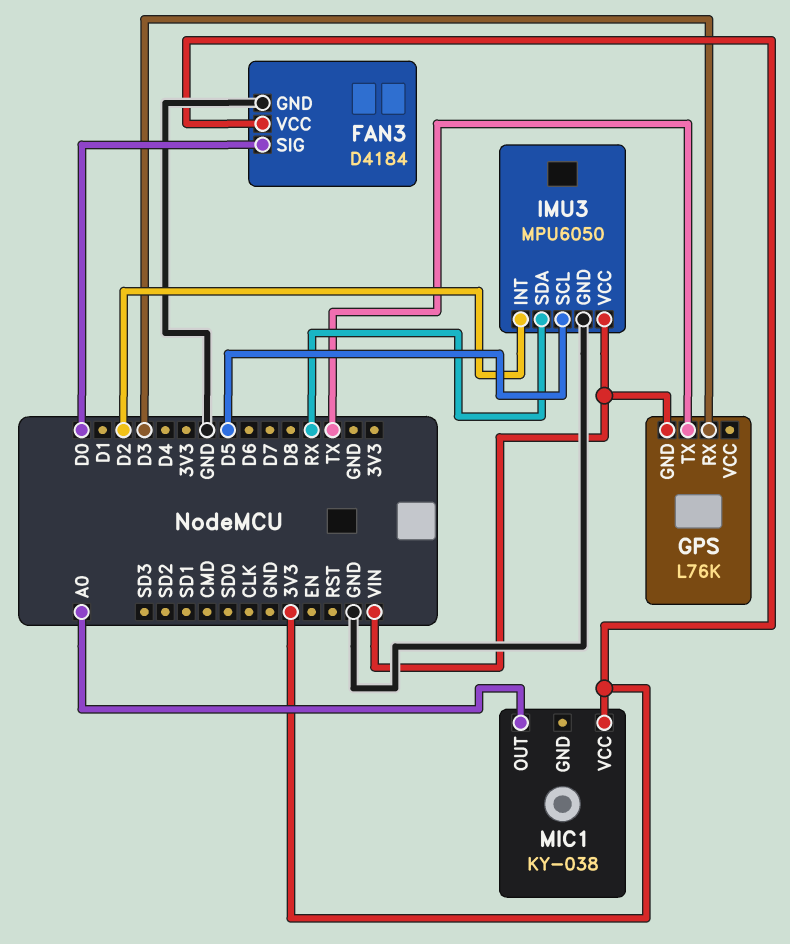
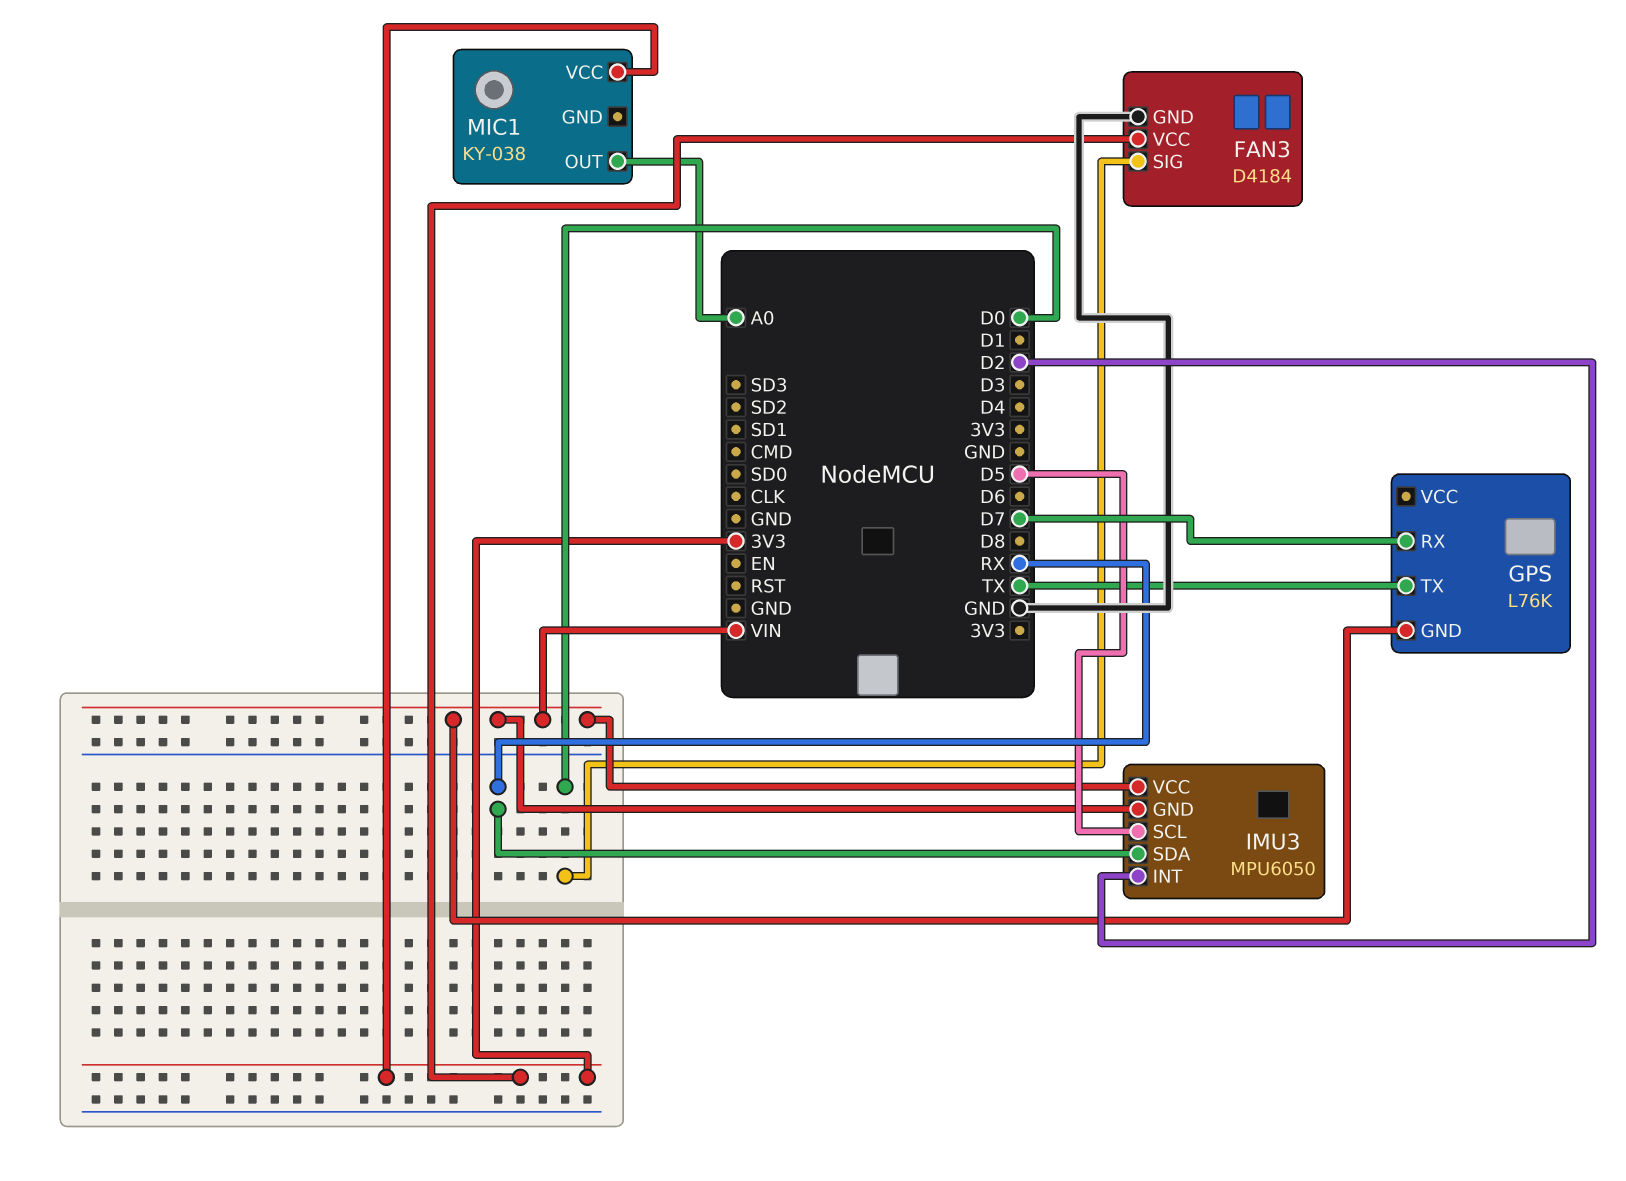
GPS pin RX: D3 -> D7
IMU3 pin GND: GND -> VIN

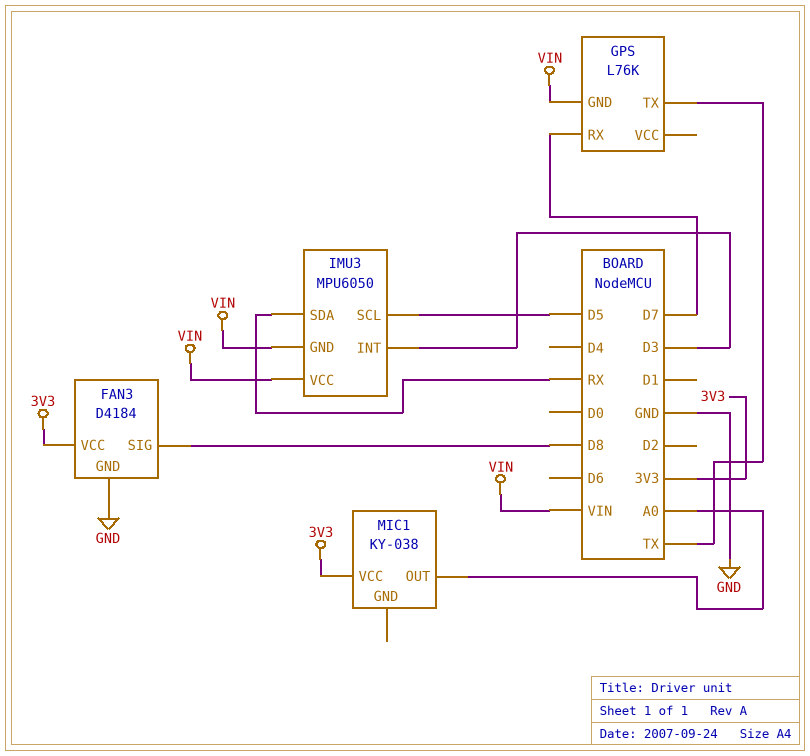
FAN3 pin SIG: D0 -> D8
IMU3 pin INT: D2 -> D3

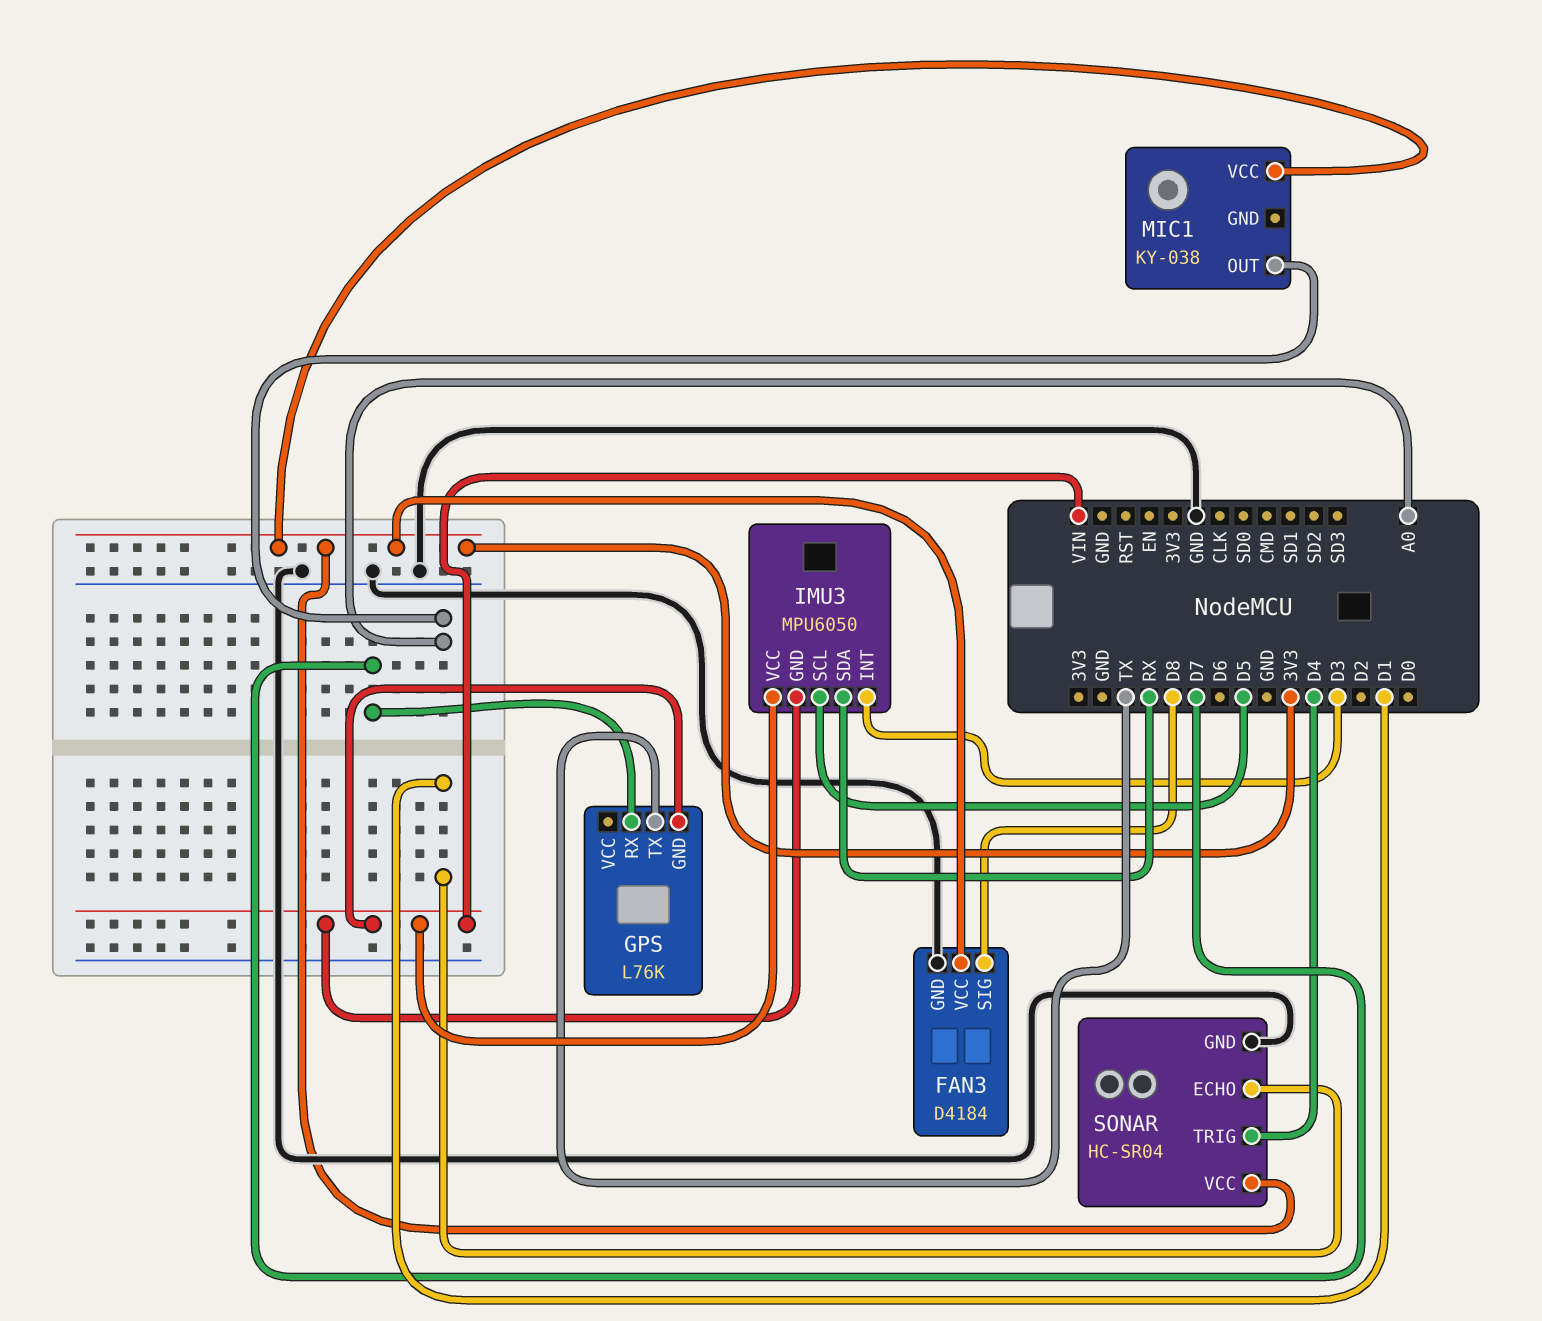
SONAR: none -> HC-SR04
SONAR pin ECHO: none -> D1
SONAR pin GND: none -> GND
SONAR pin TRIG: none -> D4
SONAR pin VCC: none -> 3V3

